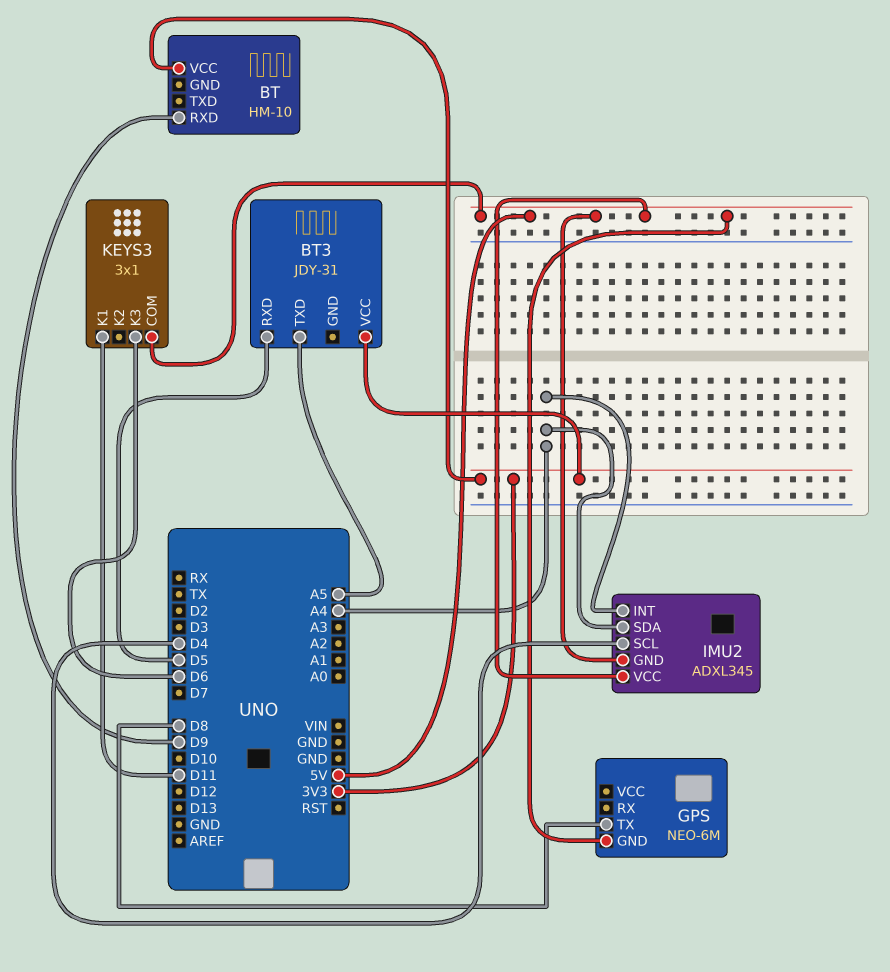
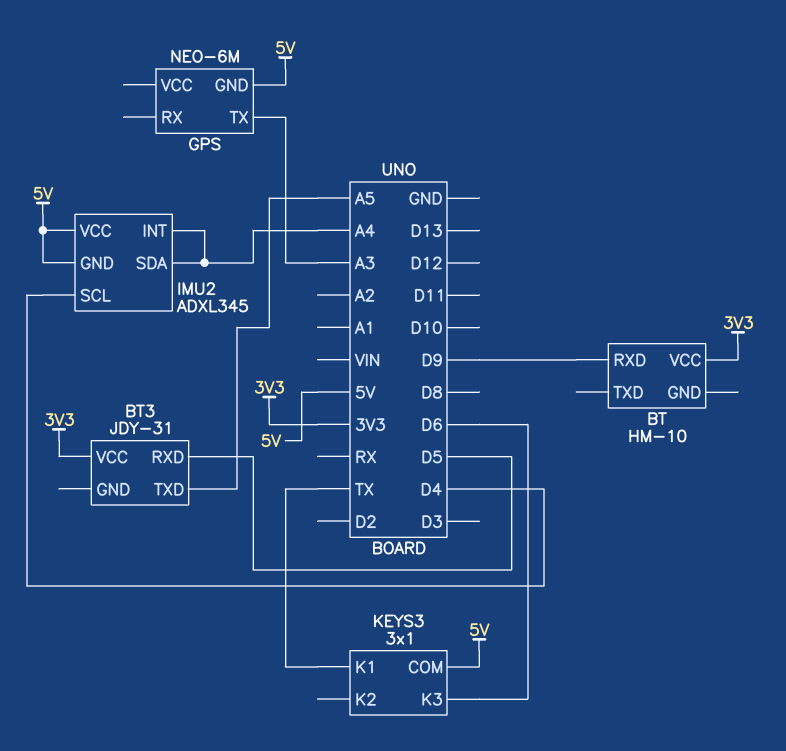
GPS pin TX: D8 -> A3
KEYS3 pin K1: D11 -> TX

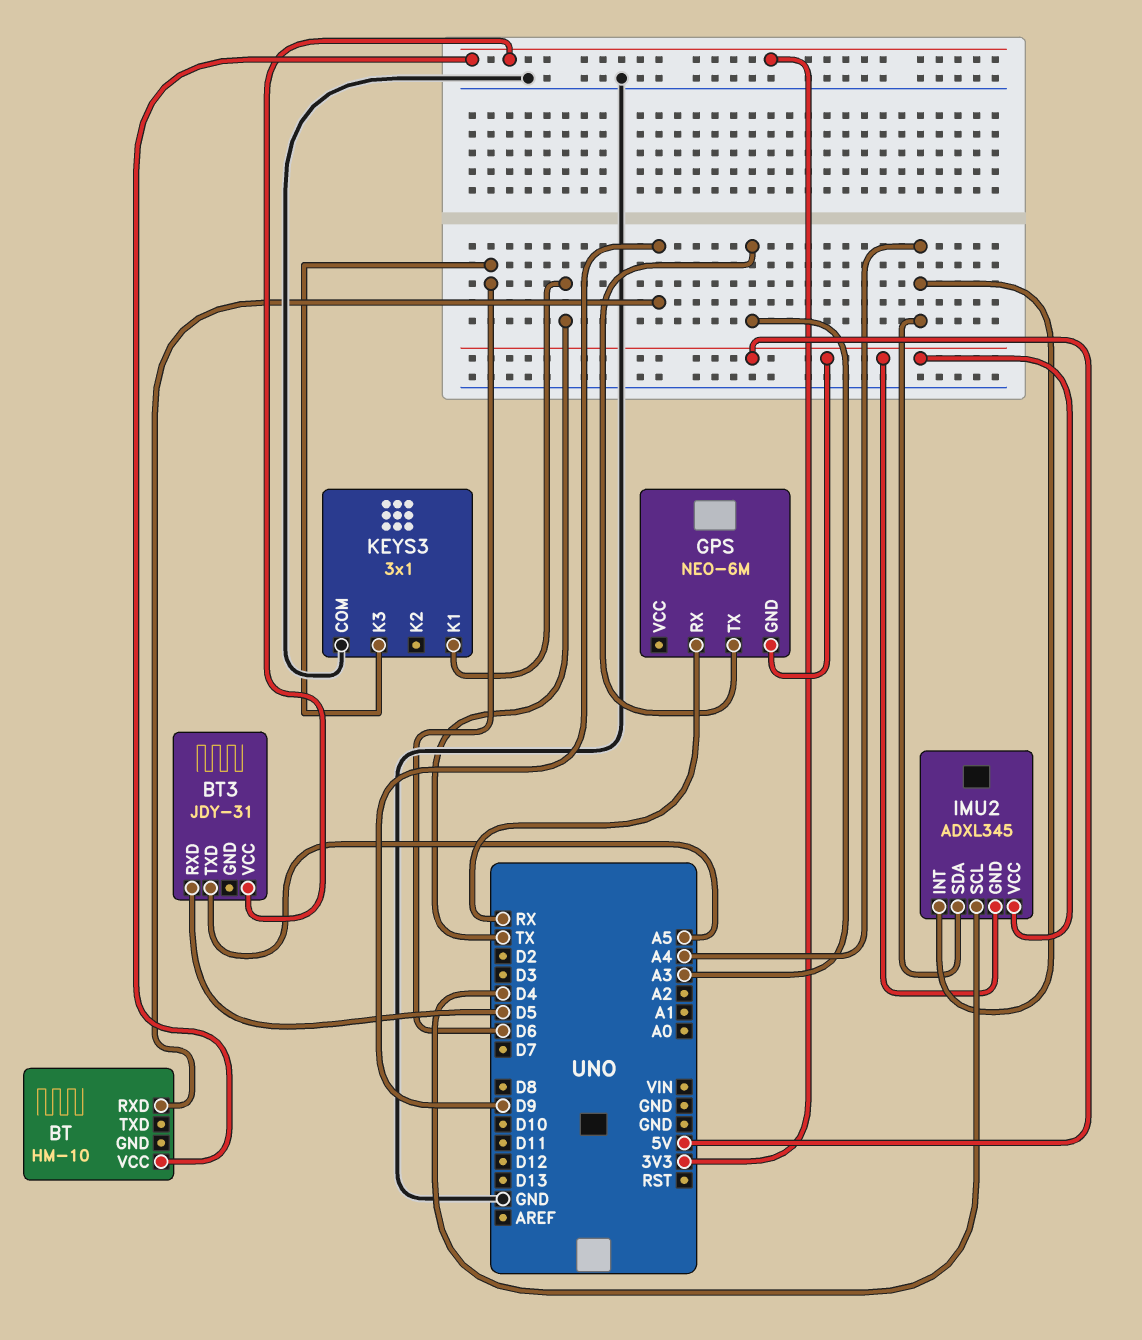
GPS pin RX: none -> RX
KEYS3 pin COM: 5V -> GND

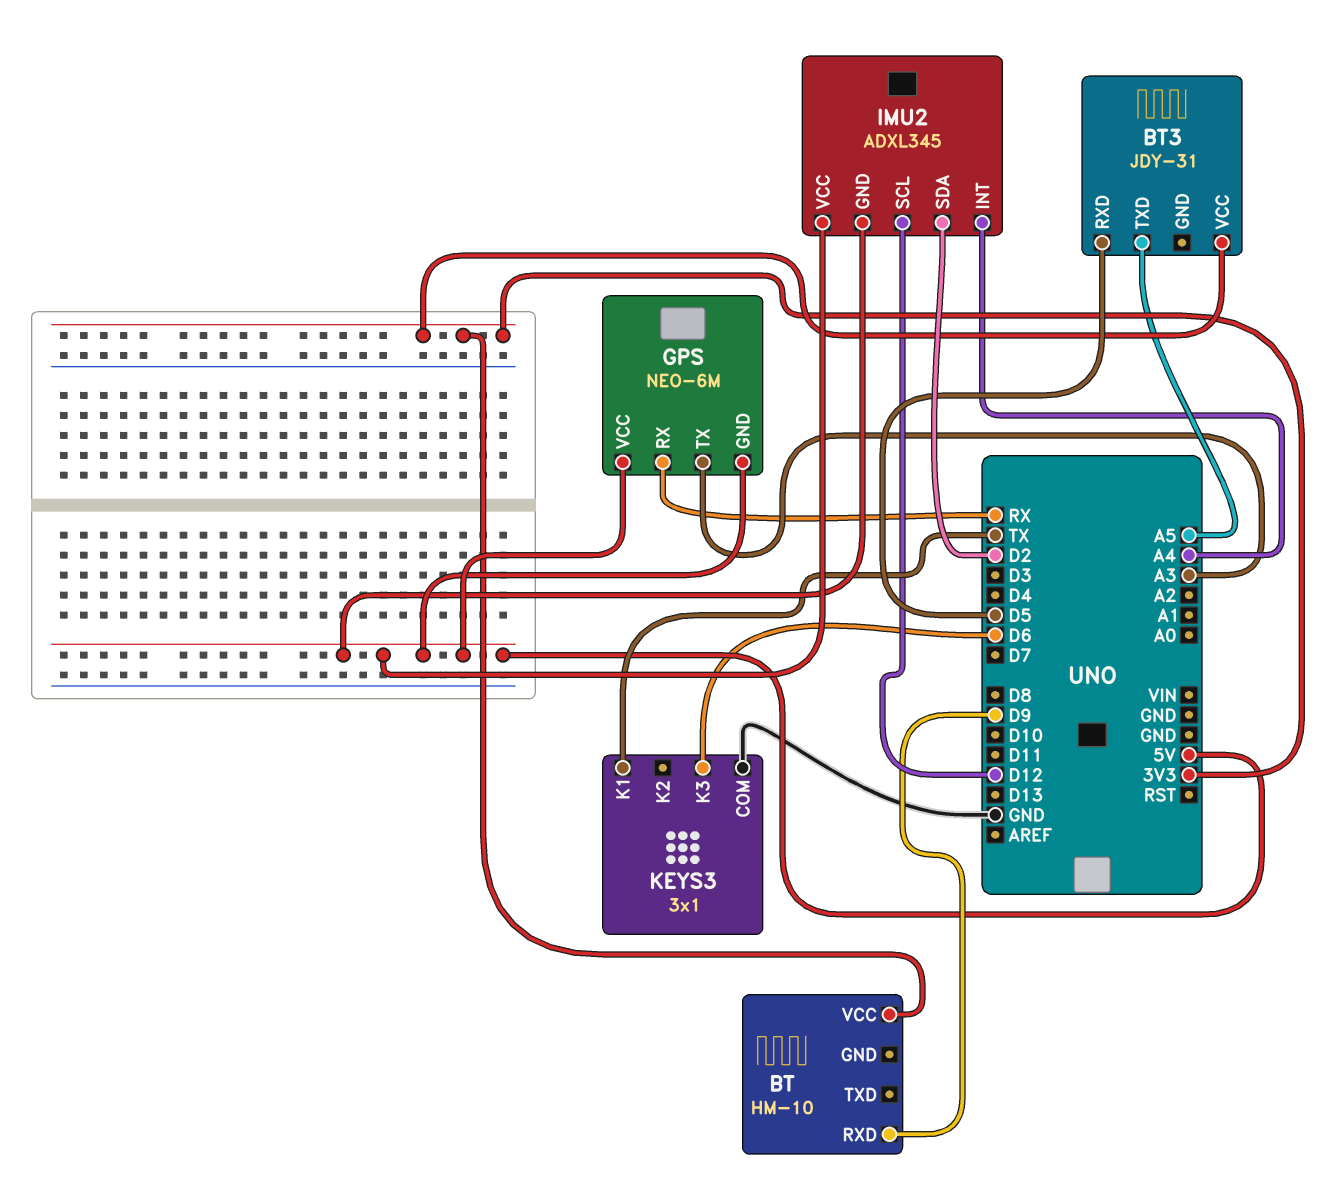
GPS pin VCC: none -> 5V
IMU2 pin SCL: D4 -> D12
IMU2 pin SDA: A4 -> D2

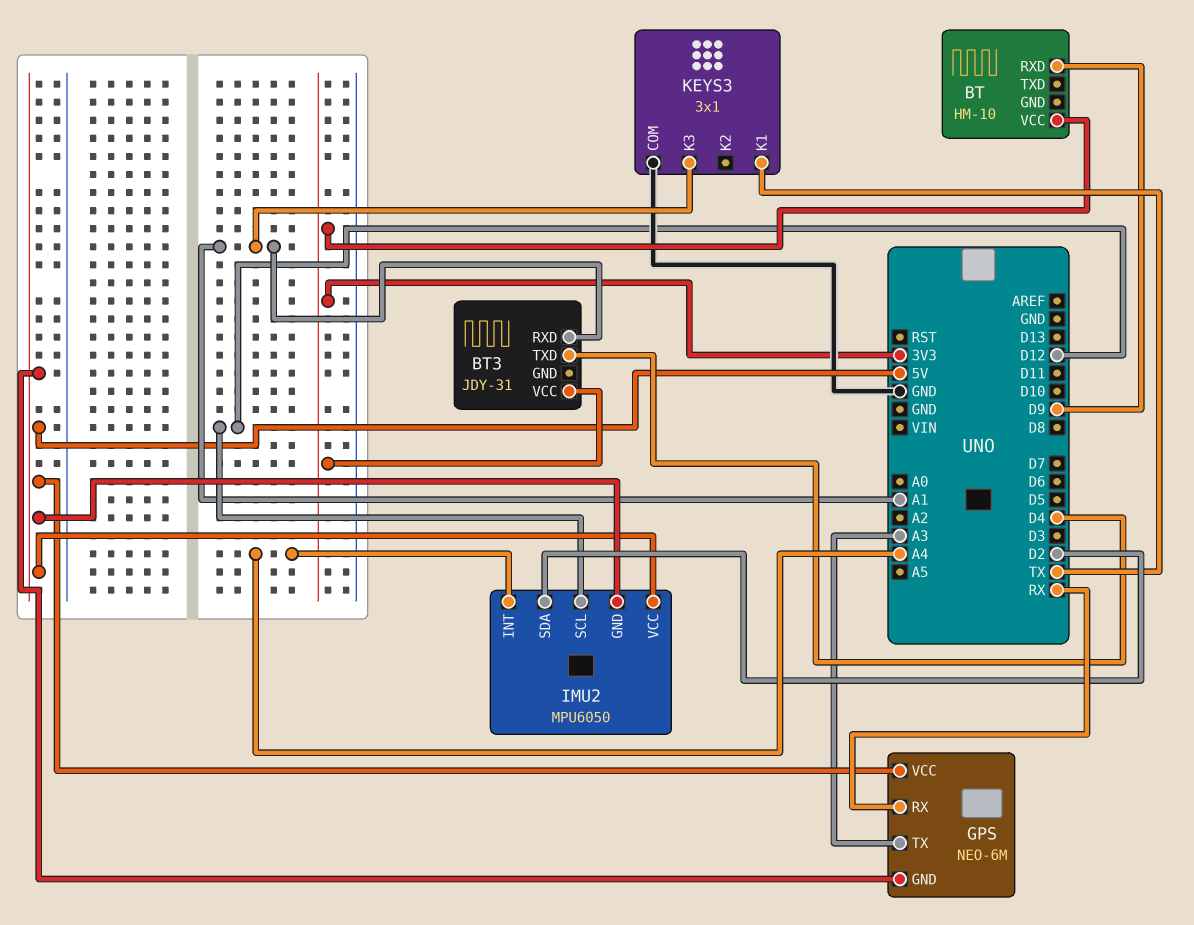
BT3 pin RXD: D5 -> A1
BT3 pin TXD: A5 -> D4
IMU2: ADXL345 -> MPU6050
KEYS3 pin K3: D6 -> A1

